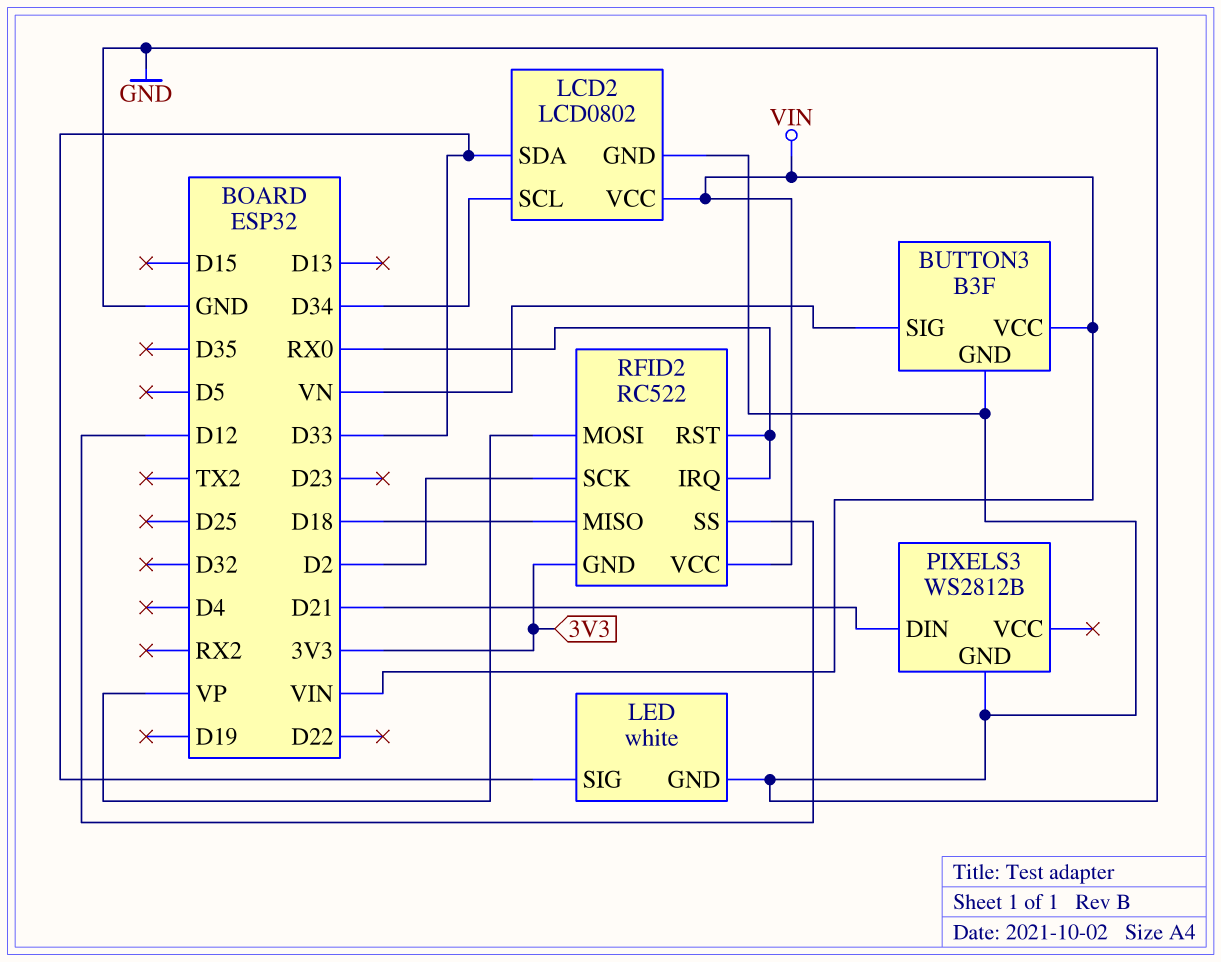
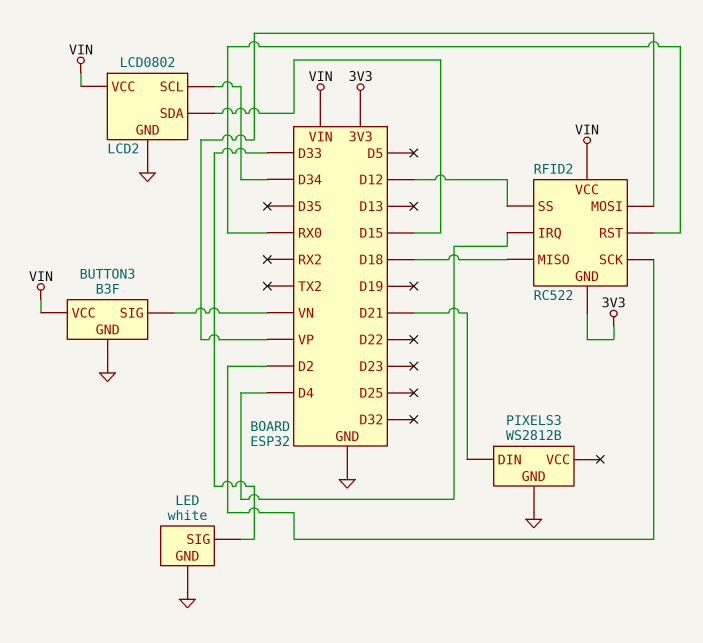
LCD2 pin SDA: D33 -> D15
RFID2 pin IRQ: RX0 -> D4

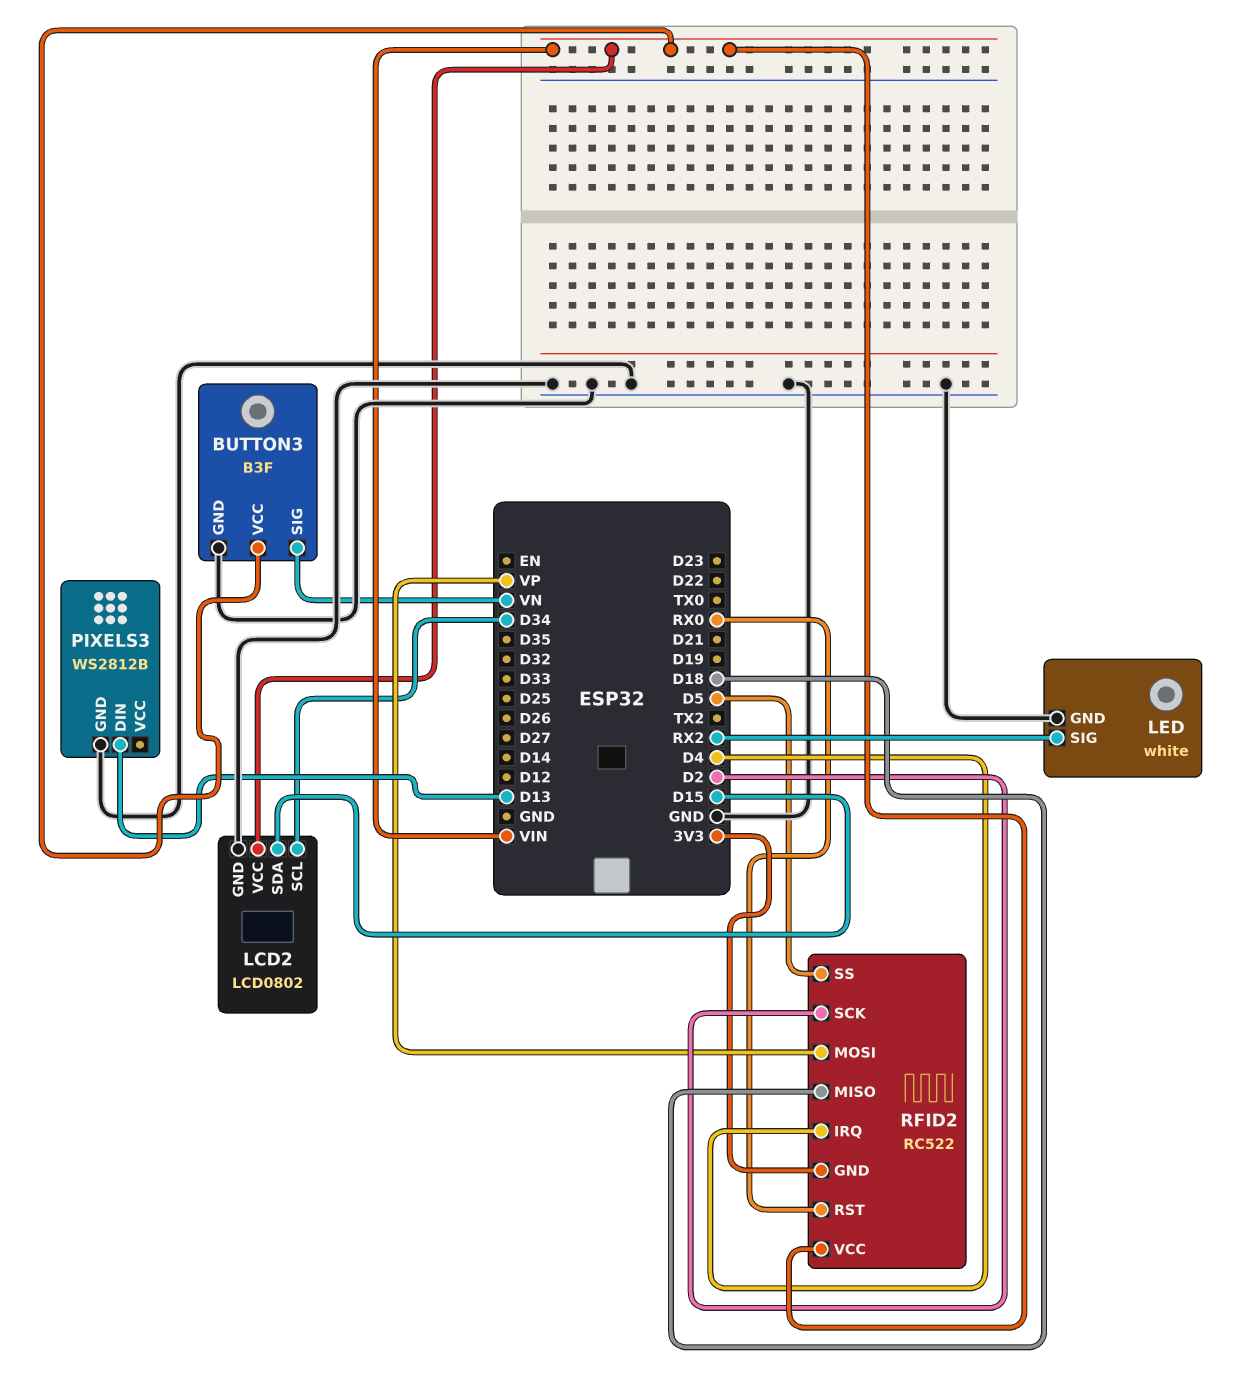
LED pin SIG: D33 -> RX2
PIXELS3 pin DIN: D21 -> D13
RFID2 pin SS: D12 -> D5

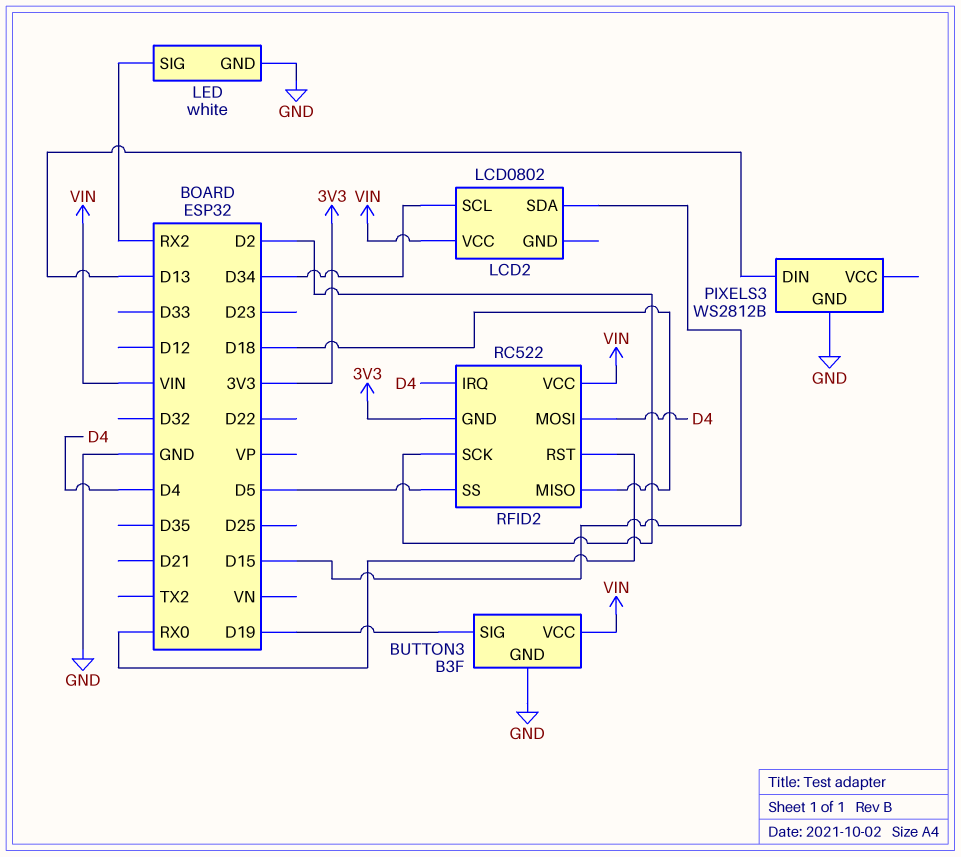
BUTTON3 pin SIG: VN -> D19
LCD2 pin GND: GND -> none
RFID2 pin MOSI: VP -> D4

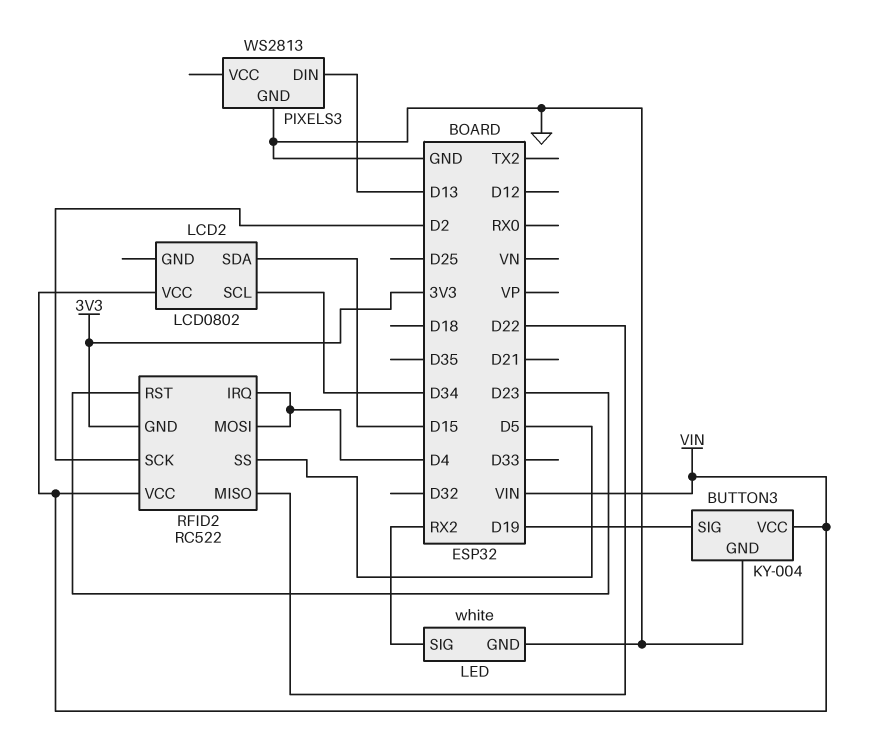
BUTTON3: B3F -> KY-004
PIXELS3: WS2812B -> WS2813
RFID2 pin MISO: D18 -> D22
RFID2 pin RST: RX0 -> D23

